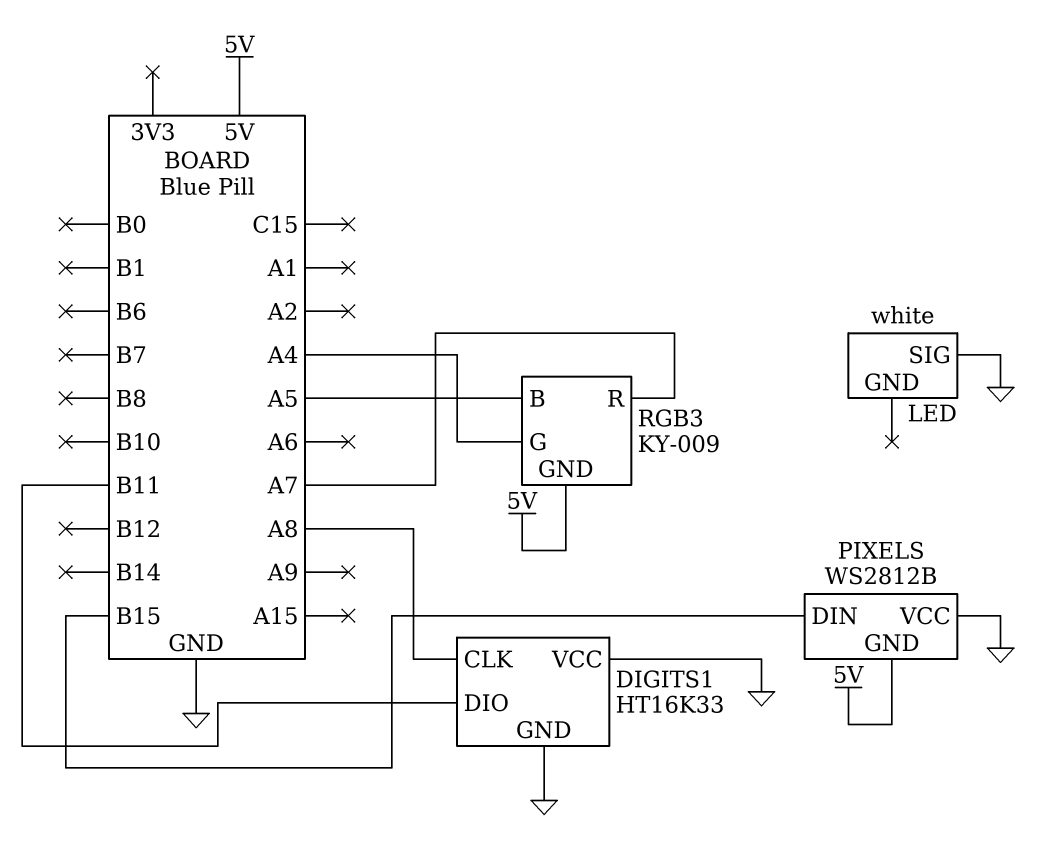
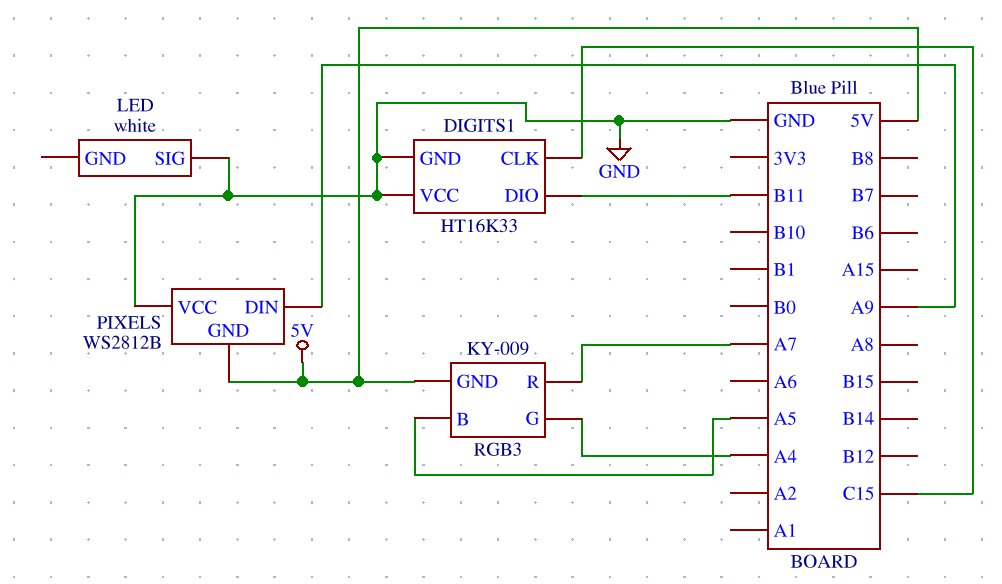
DIGITS1 pin CLK: A8 -> C15
PIXELS pin DIN: B15 -> A9

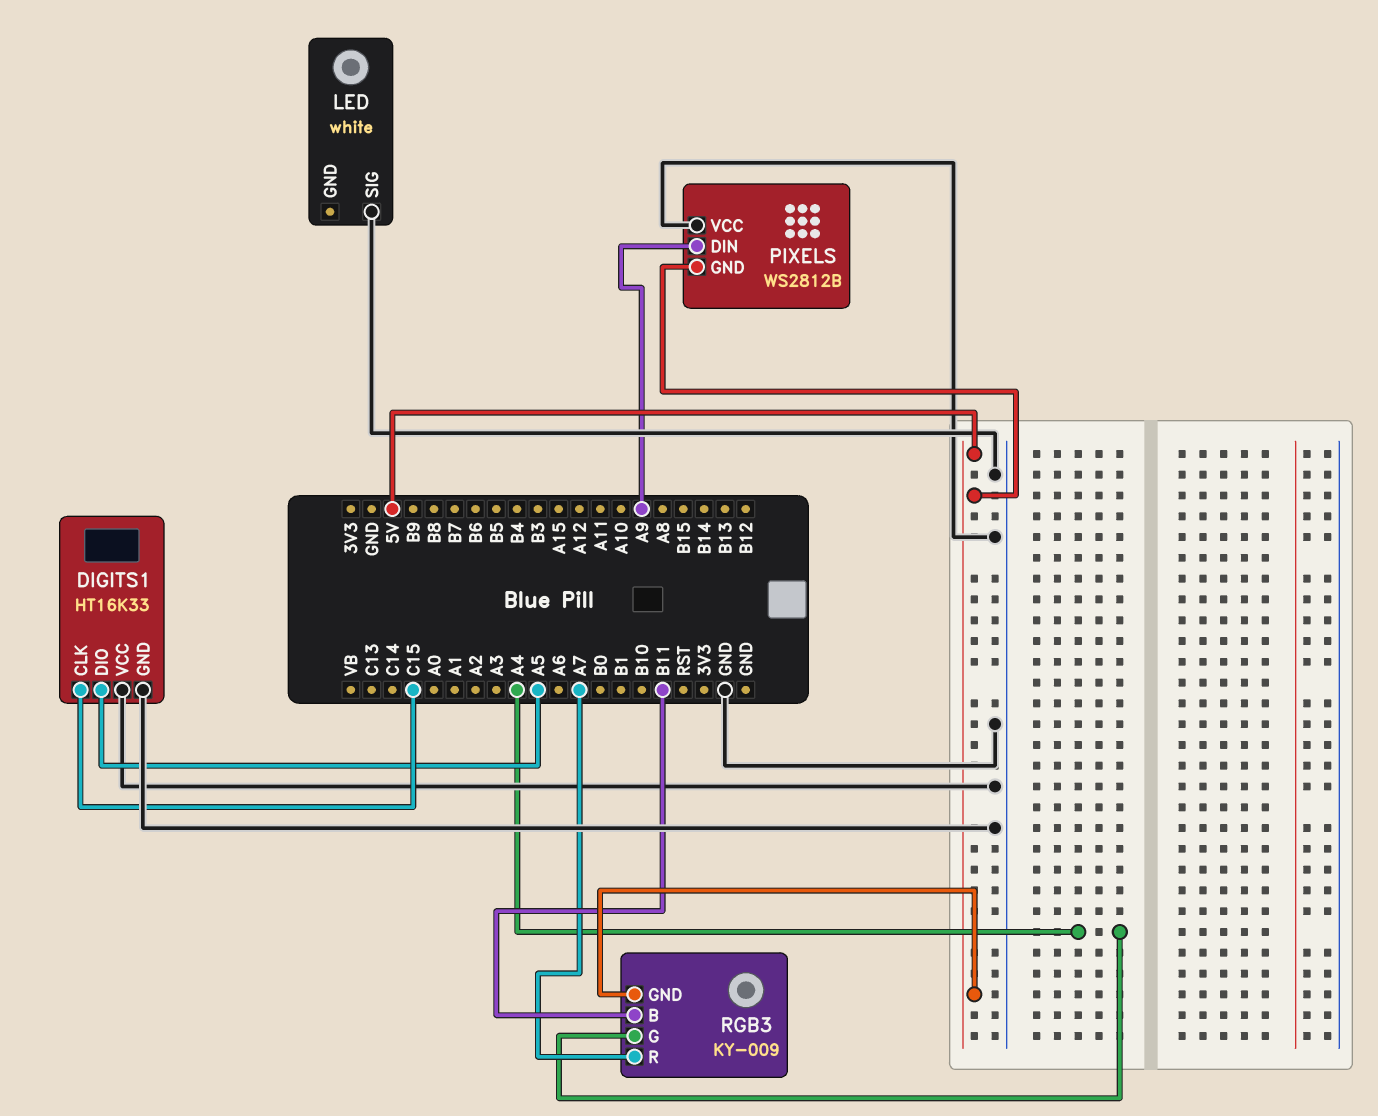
DIGITS1 pin DIO: B11 -> A5
RGB3 pin B: A5 -> B11

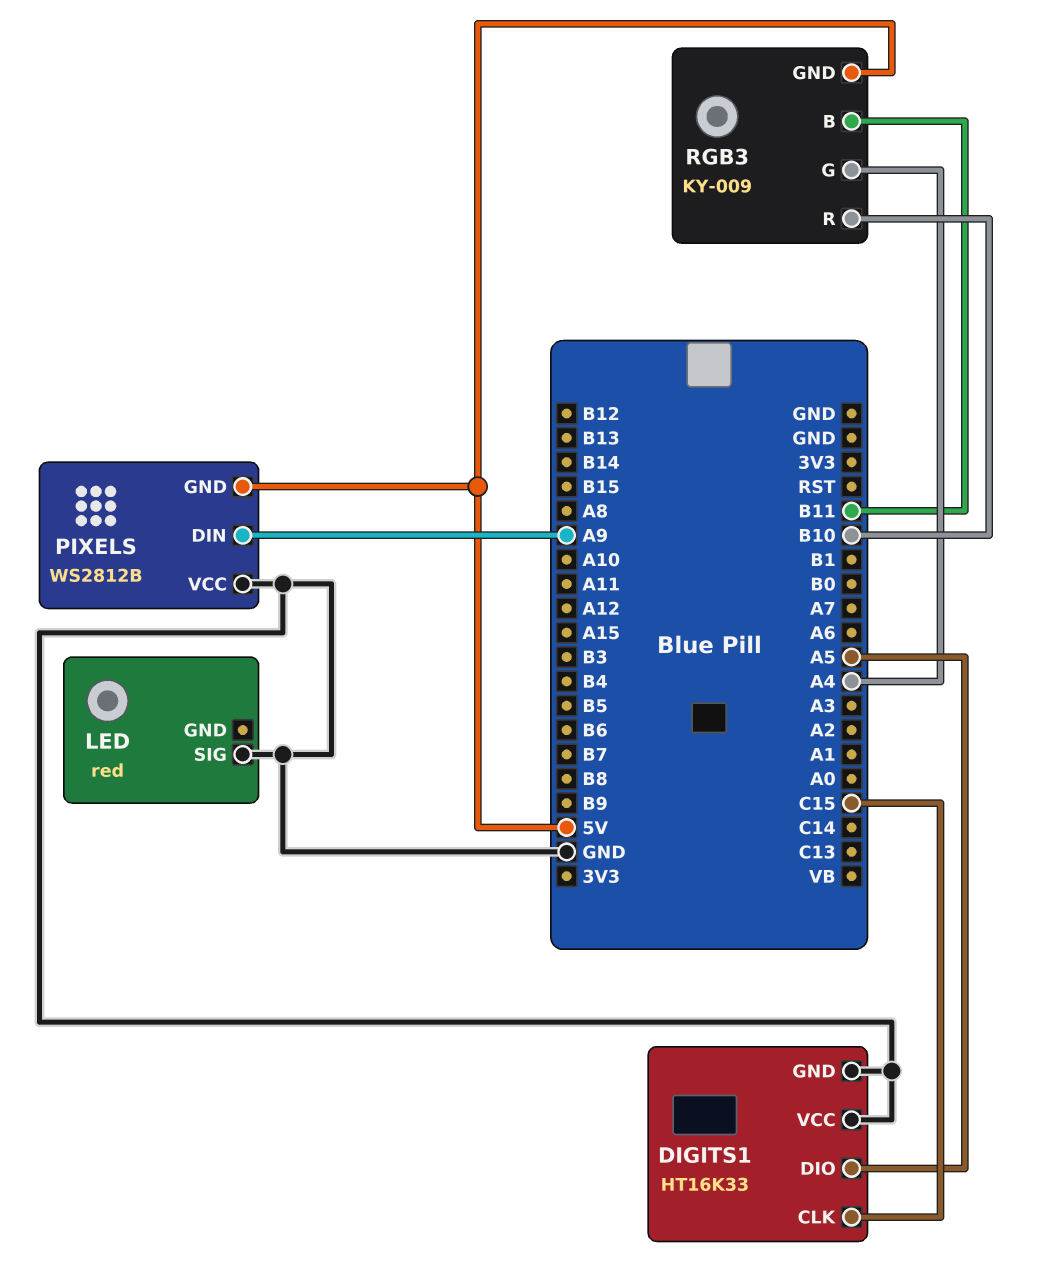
LED: white -> red
RGB3 pin R: A7 -> B10

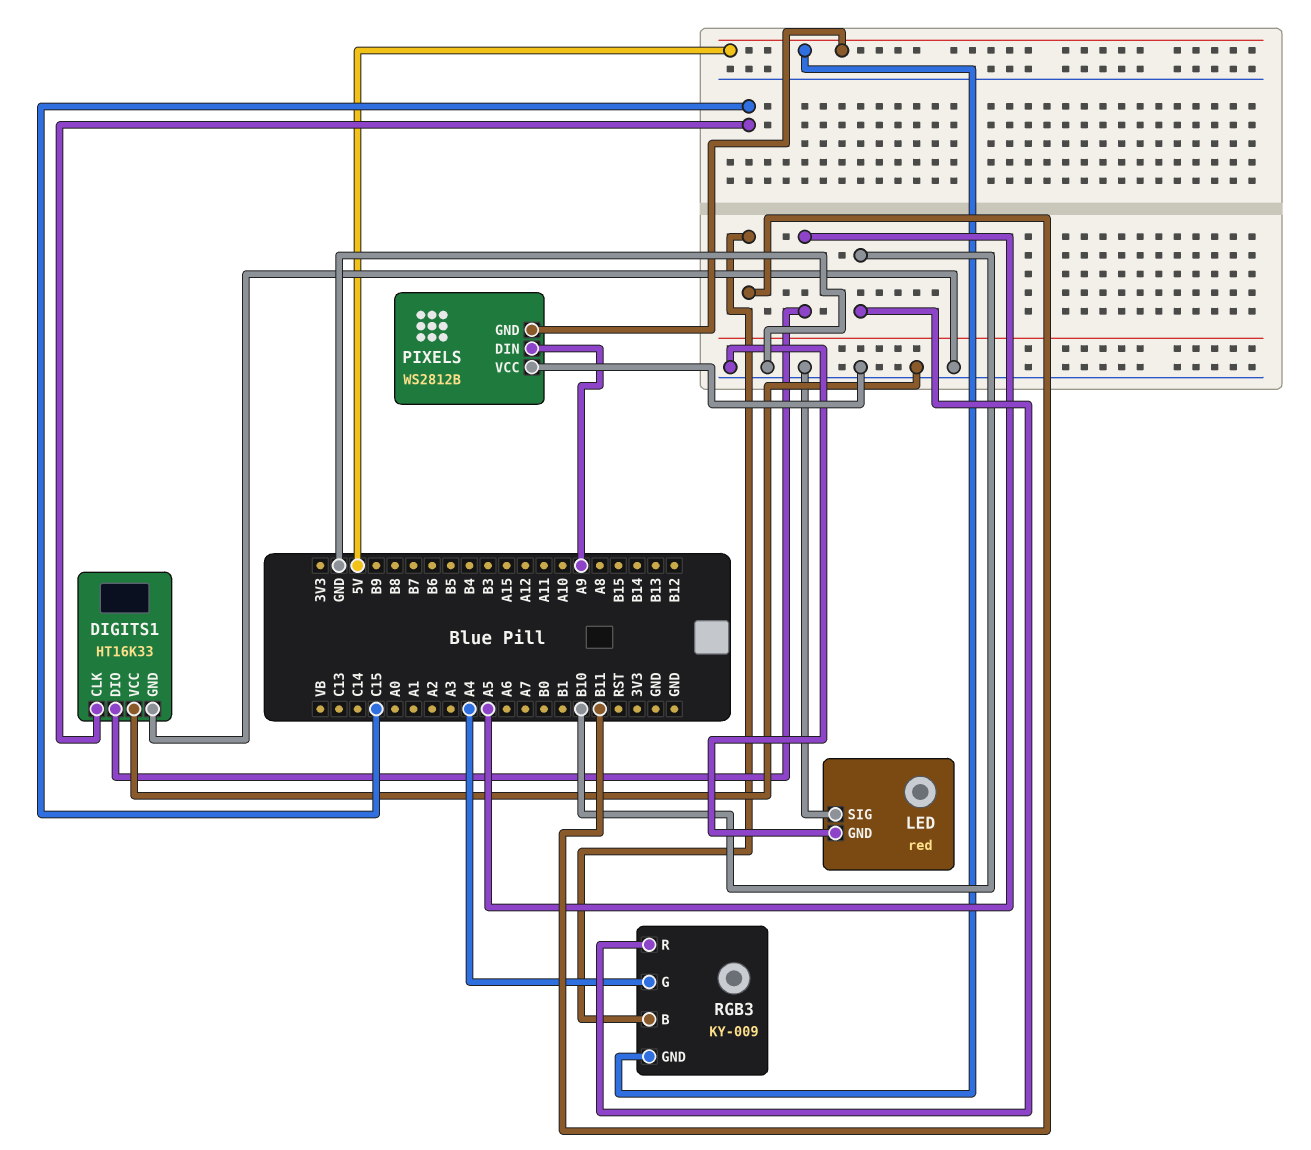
LED pin GND: none -> GND

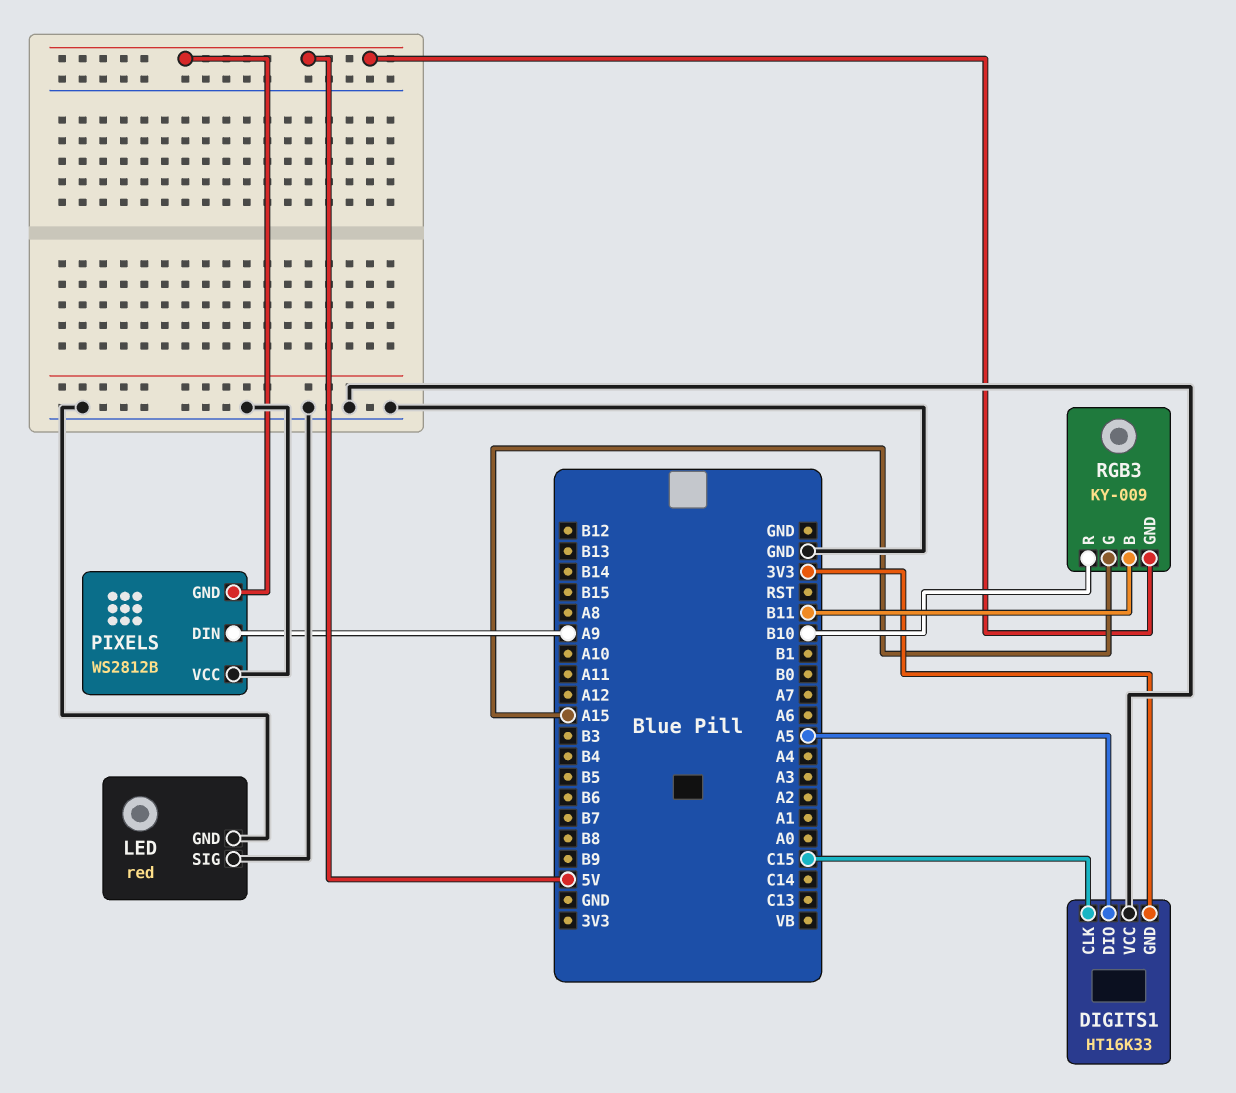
DIGITS1 pin GND: GND -> 3V3
RGB3 pin G: A4 -> A15

